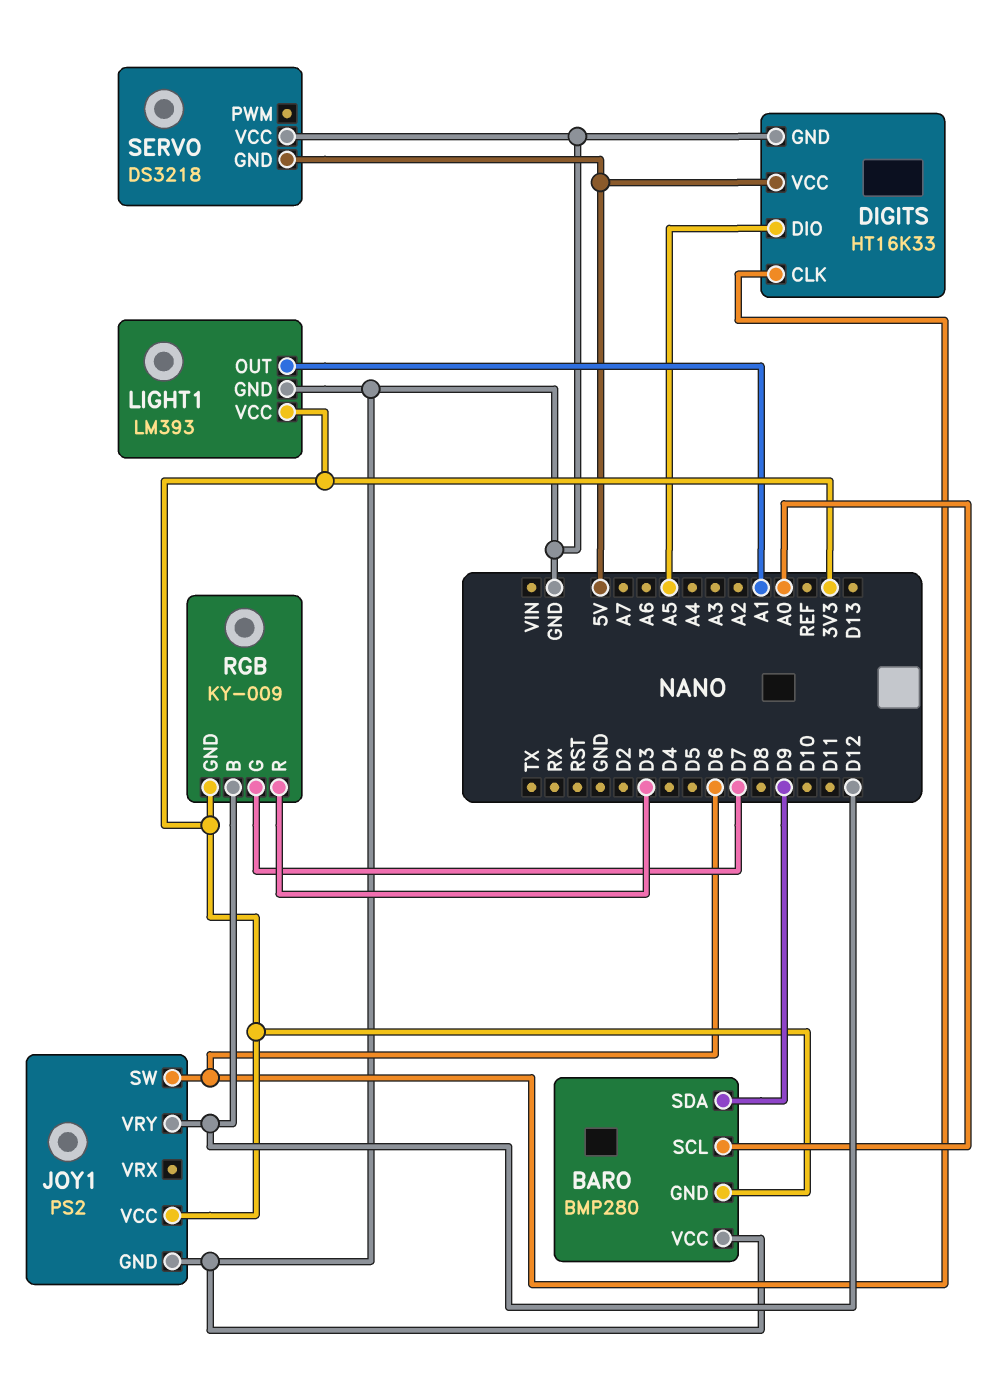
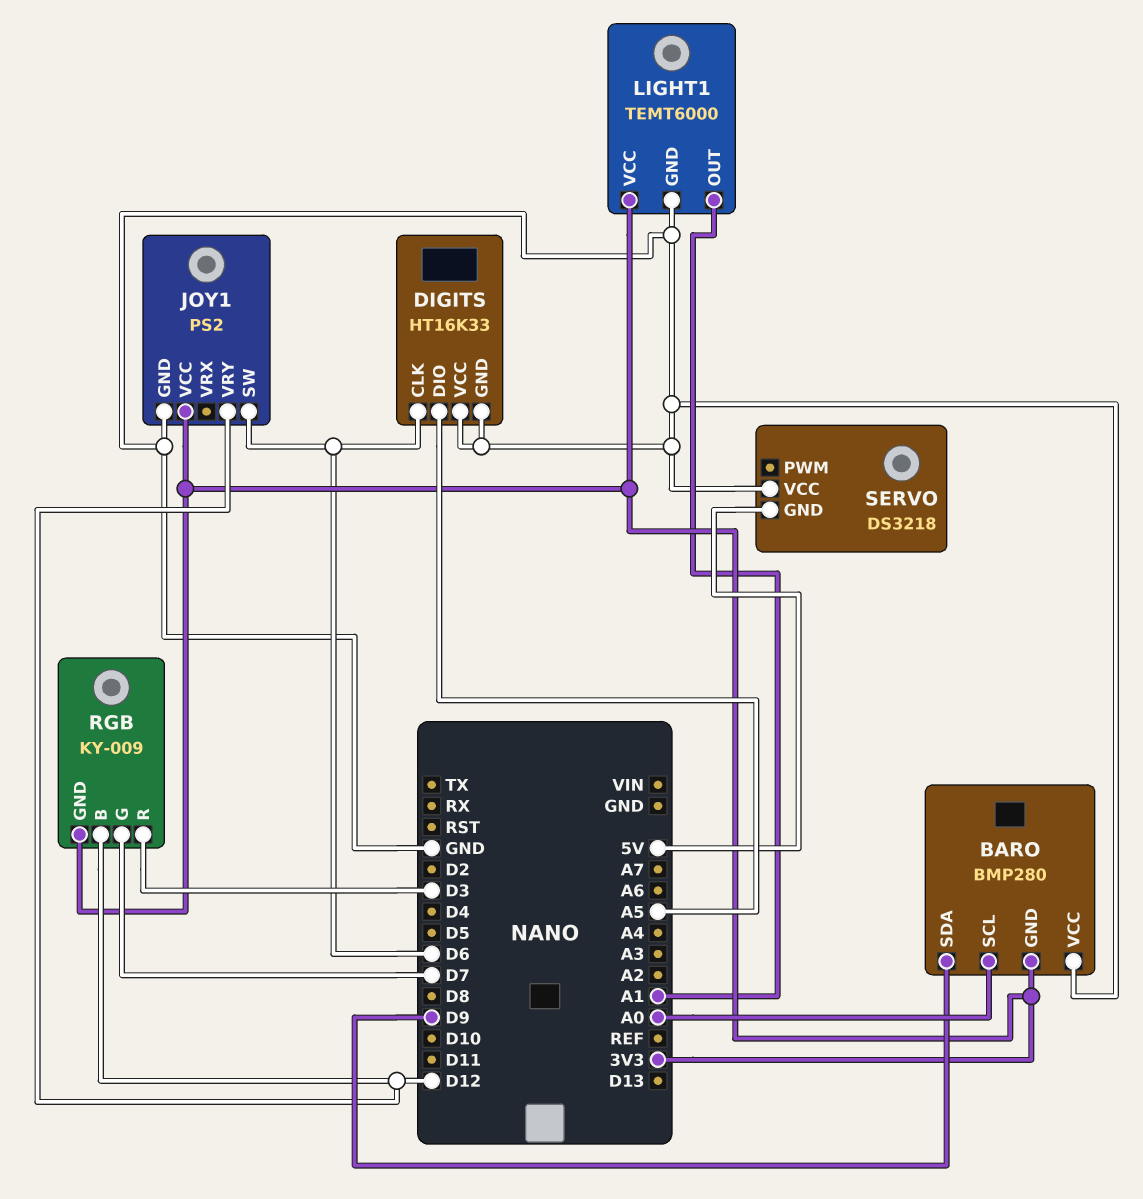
DIGITS pin VCC: 5V -> GND
LIGHT1: LM393 -> TEMT6000

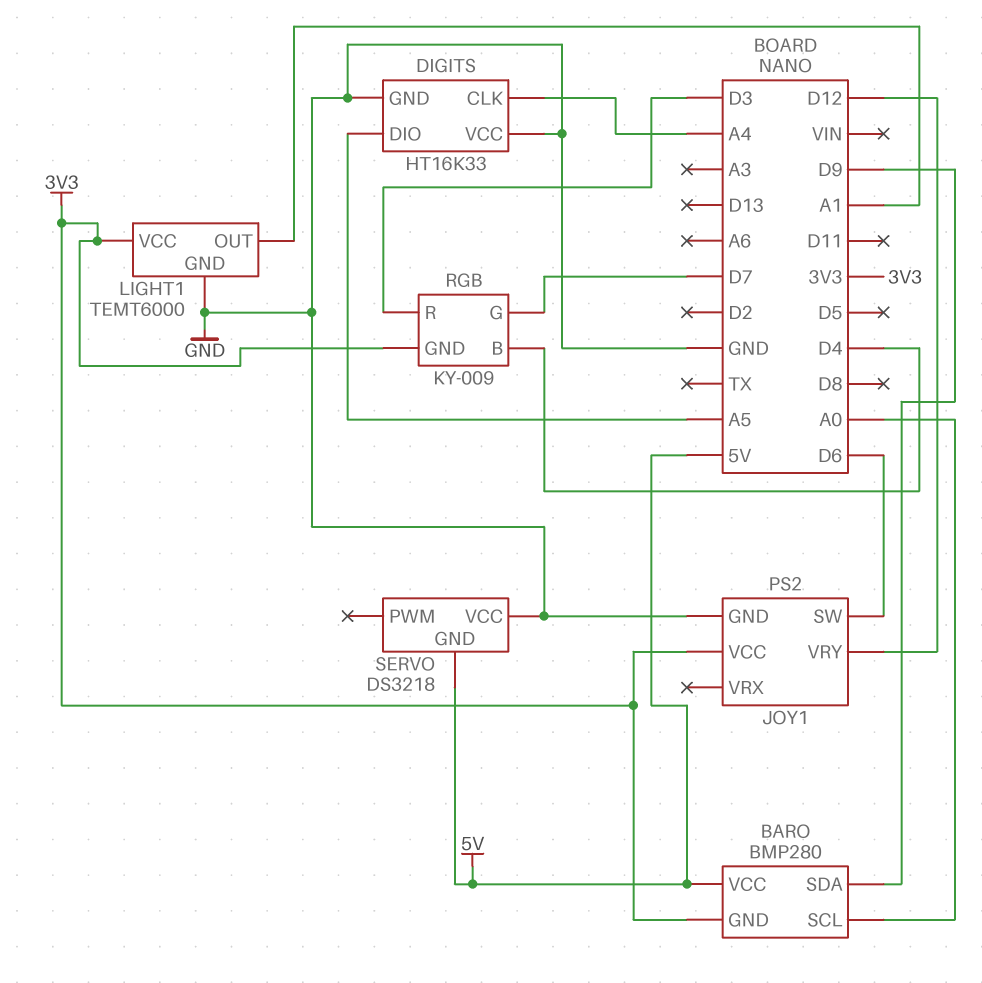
BARO pin VCC: GND -> 5V
DIGITS pin CLK: D6 -> A4
RGB pin B: D12 -> D4

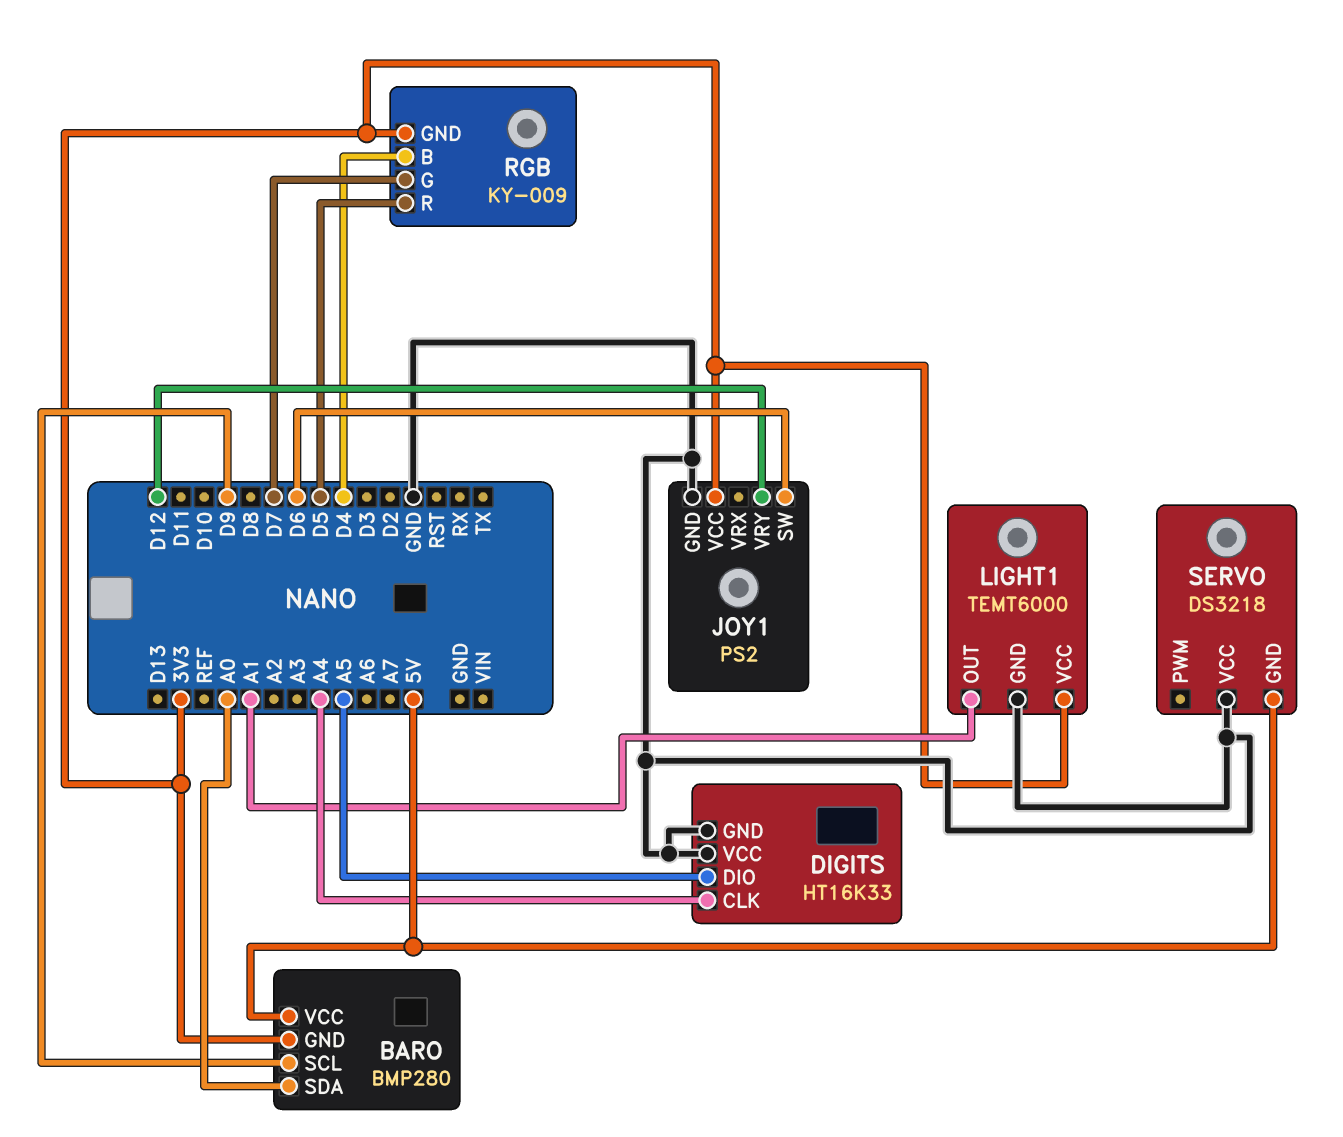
BARO pin SCL: A0 -> D9
BARO pin SDA: D9 -> A0
RGB pin R: D3 -> D5

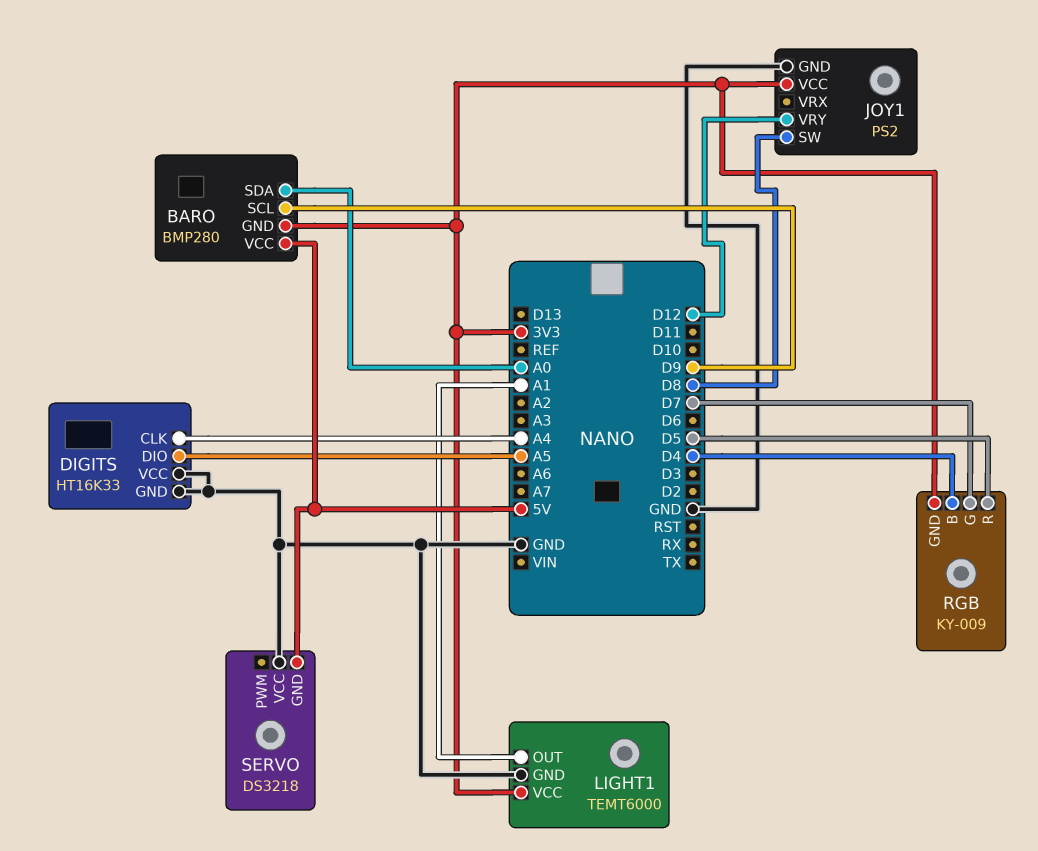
JOY1 pin SW: D6 -> D8

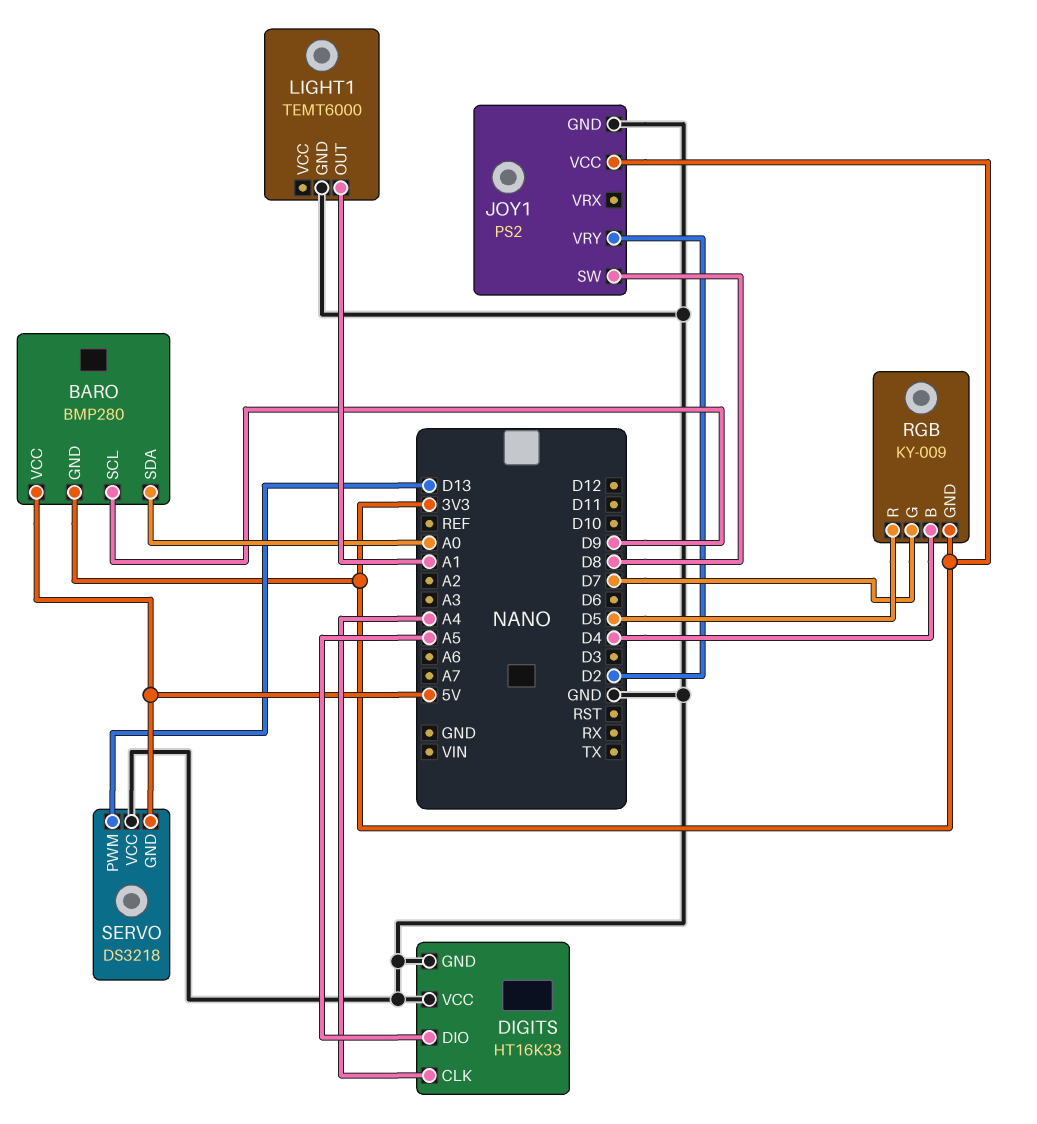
JOY1 pin VRY: D12 -> D2
LIGHT1 pin VCC: 3V3 -> none
SERVO pin PWM: none -> D13

